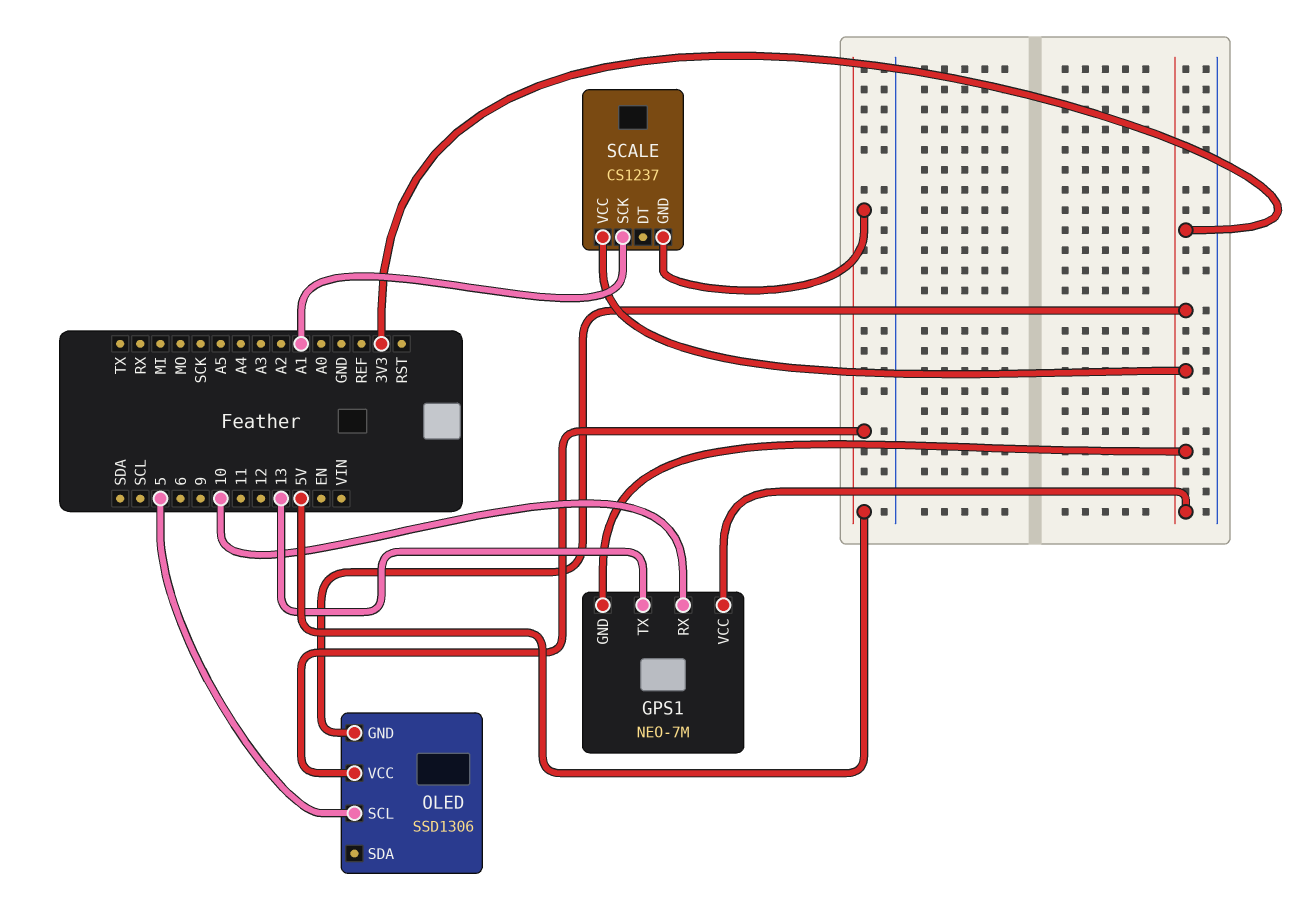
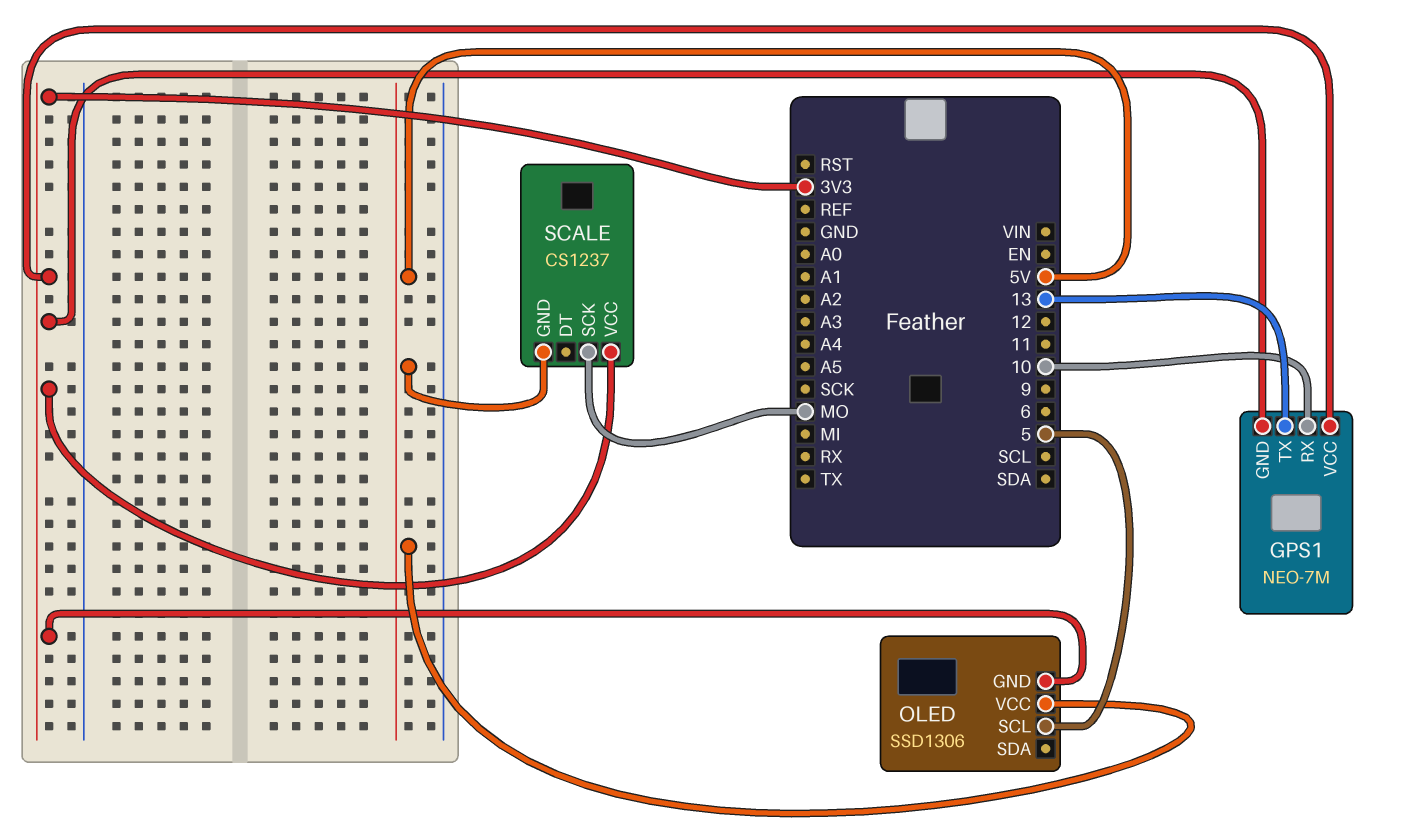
SCALE pin SCK: A1 -> MO

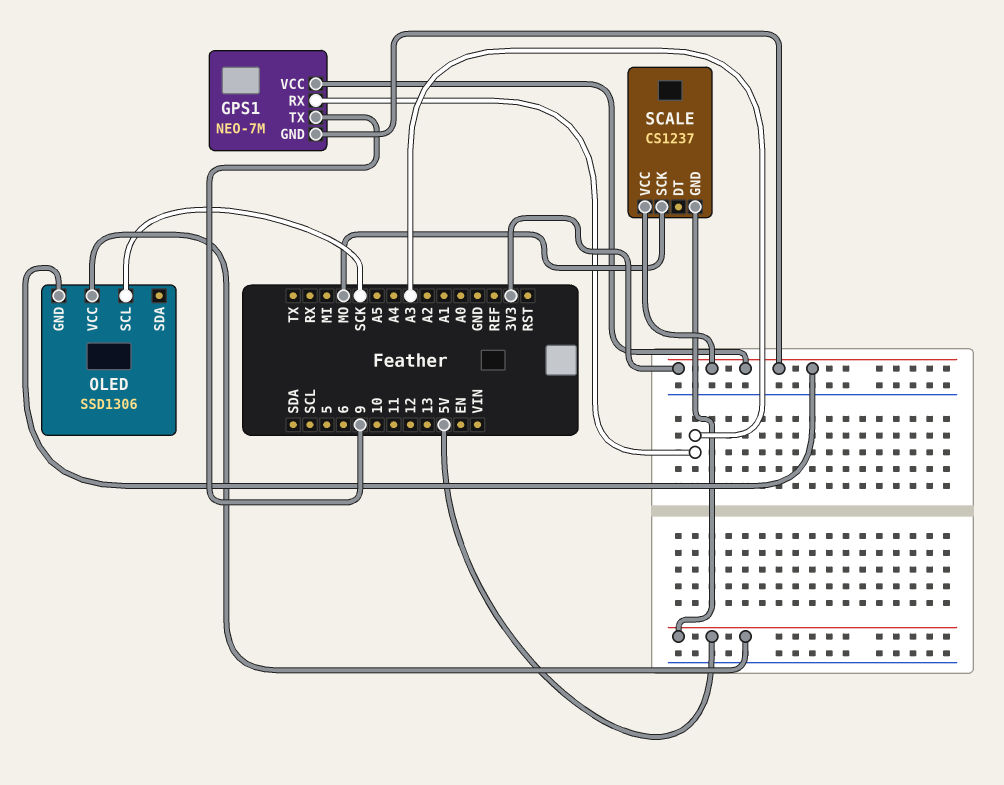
GPS1 pin RX: 10 -> A3
GPS1 pin TX: 13 -> 9
OLED pin SCL: 5 -> SCK

